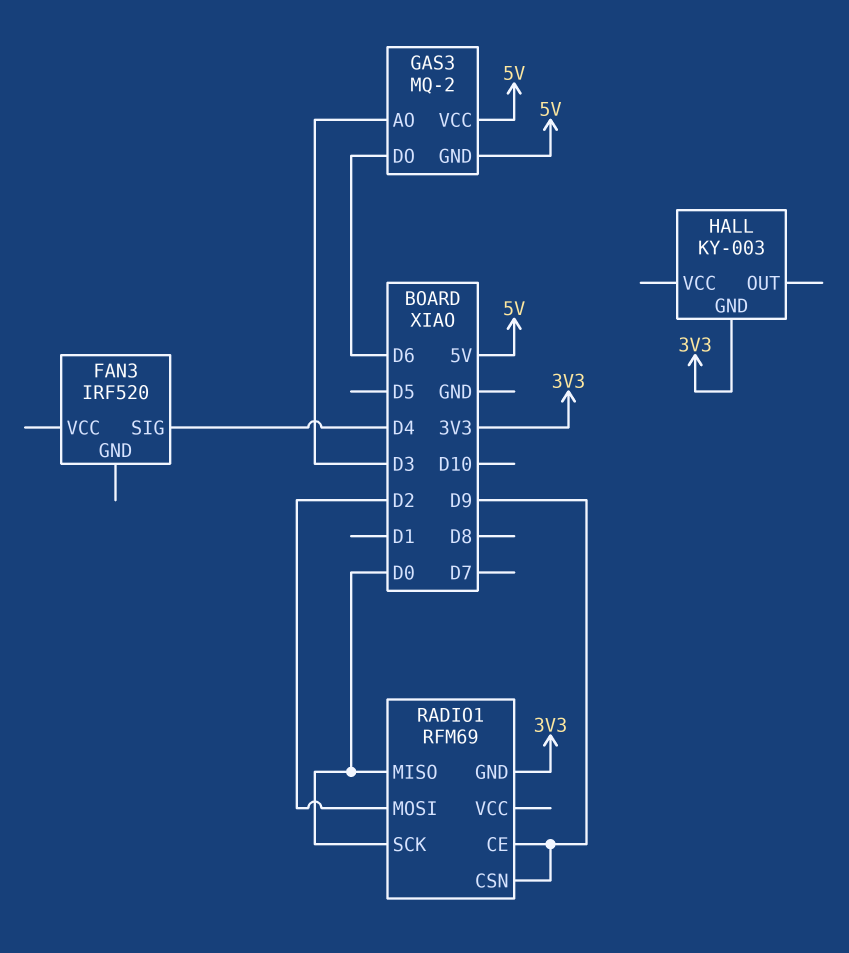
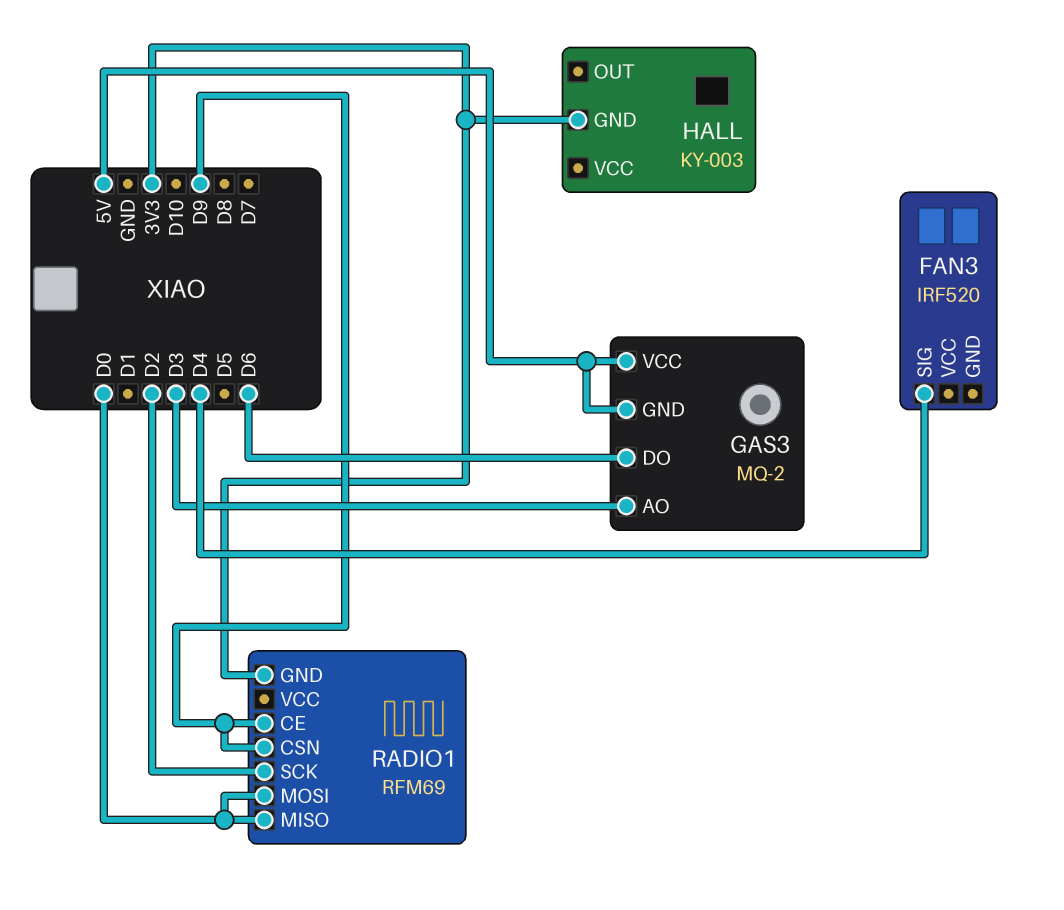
RADIO1 pin MOSI: D2 -> D0
RADIO1 pin SCK: D0 -> D2

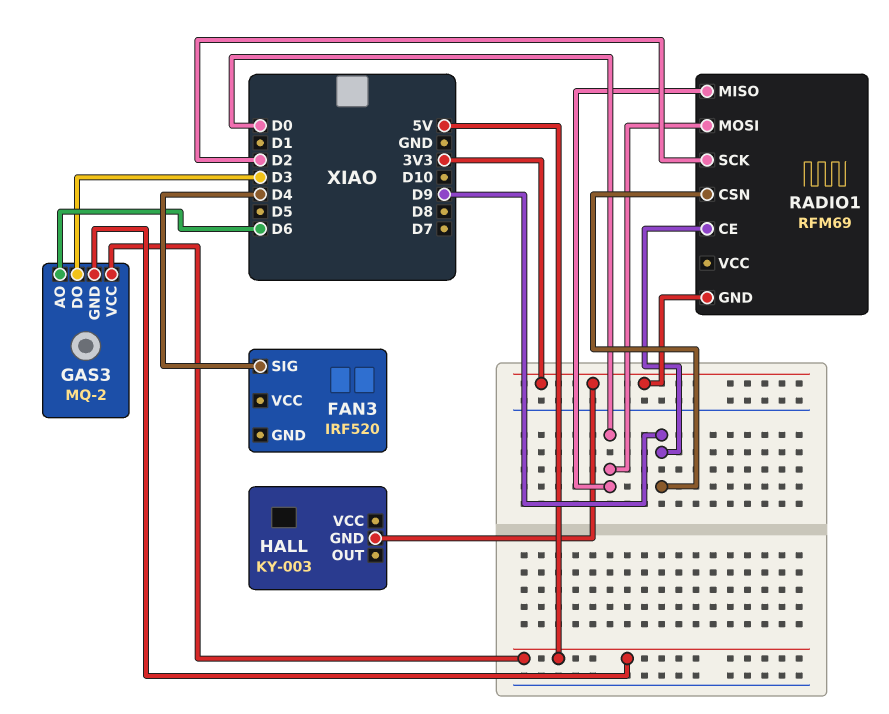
GAS3 pin AO: D3 -> D6
GAS3 pin DO: D6 -> D3

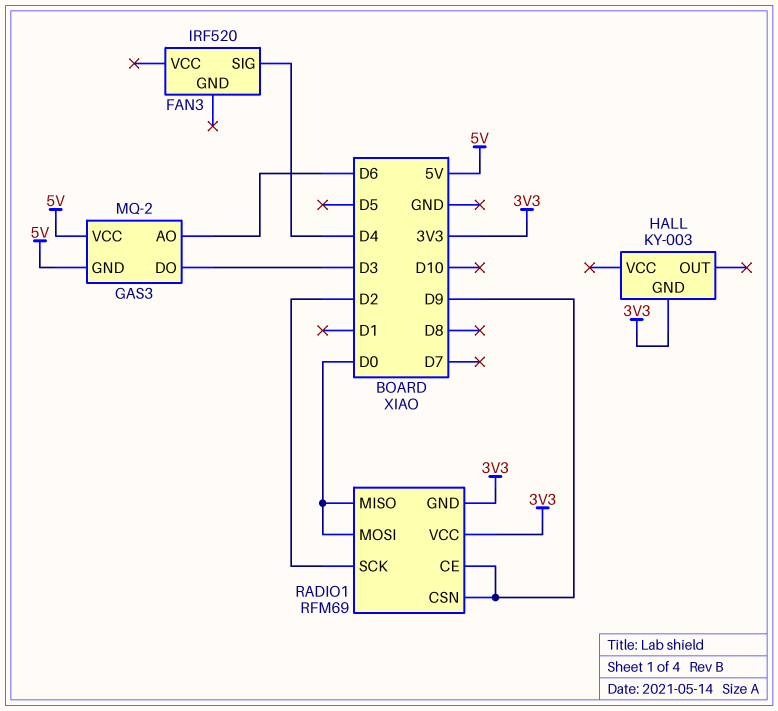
RADIO1 pin VCC: none -> 3V3

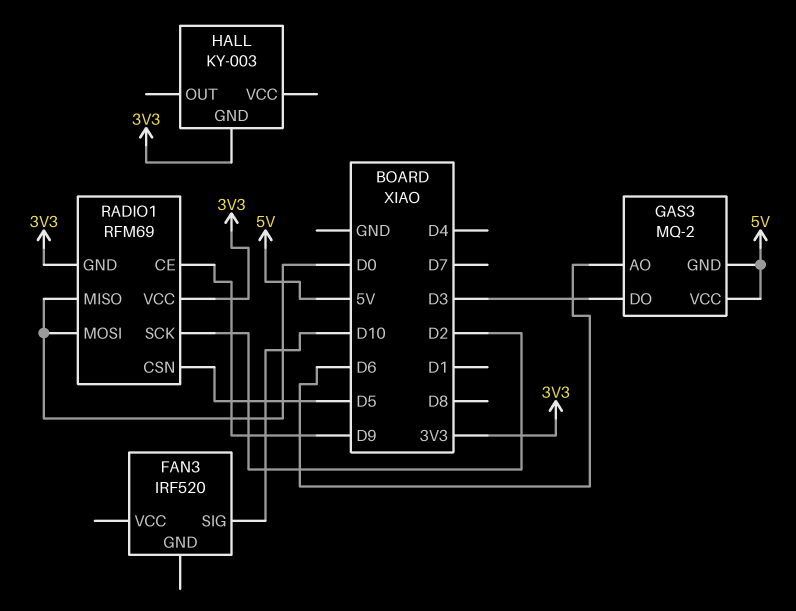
FAN3 pin SIG: D4 -> D10
RADIO1 pin CSN: D9 -> D5

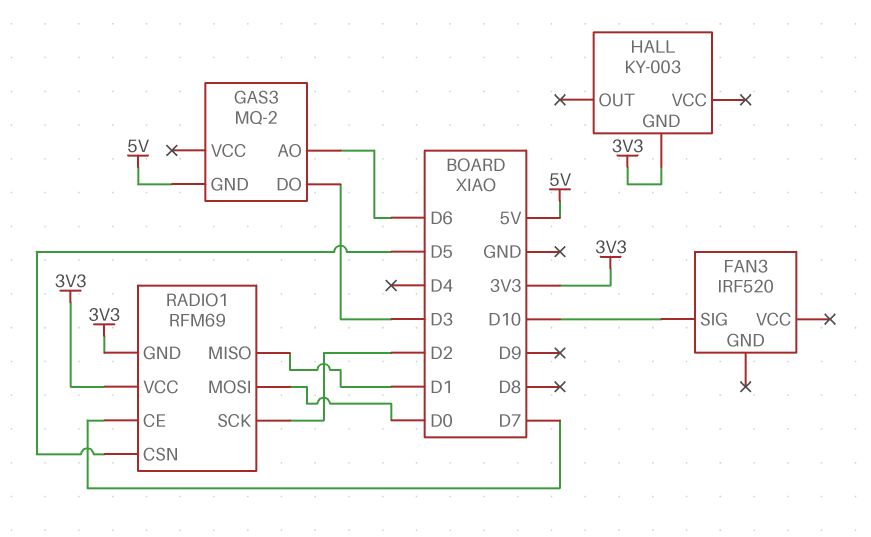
GAS3 pin VCC: 5V -> none
RADIO1 pin CE: D9 -> D7
RADIO1 pin MISO: D0 -> D1

